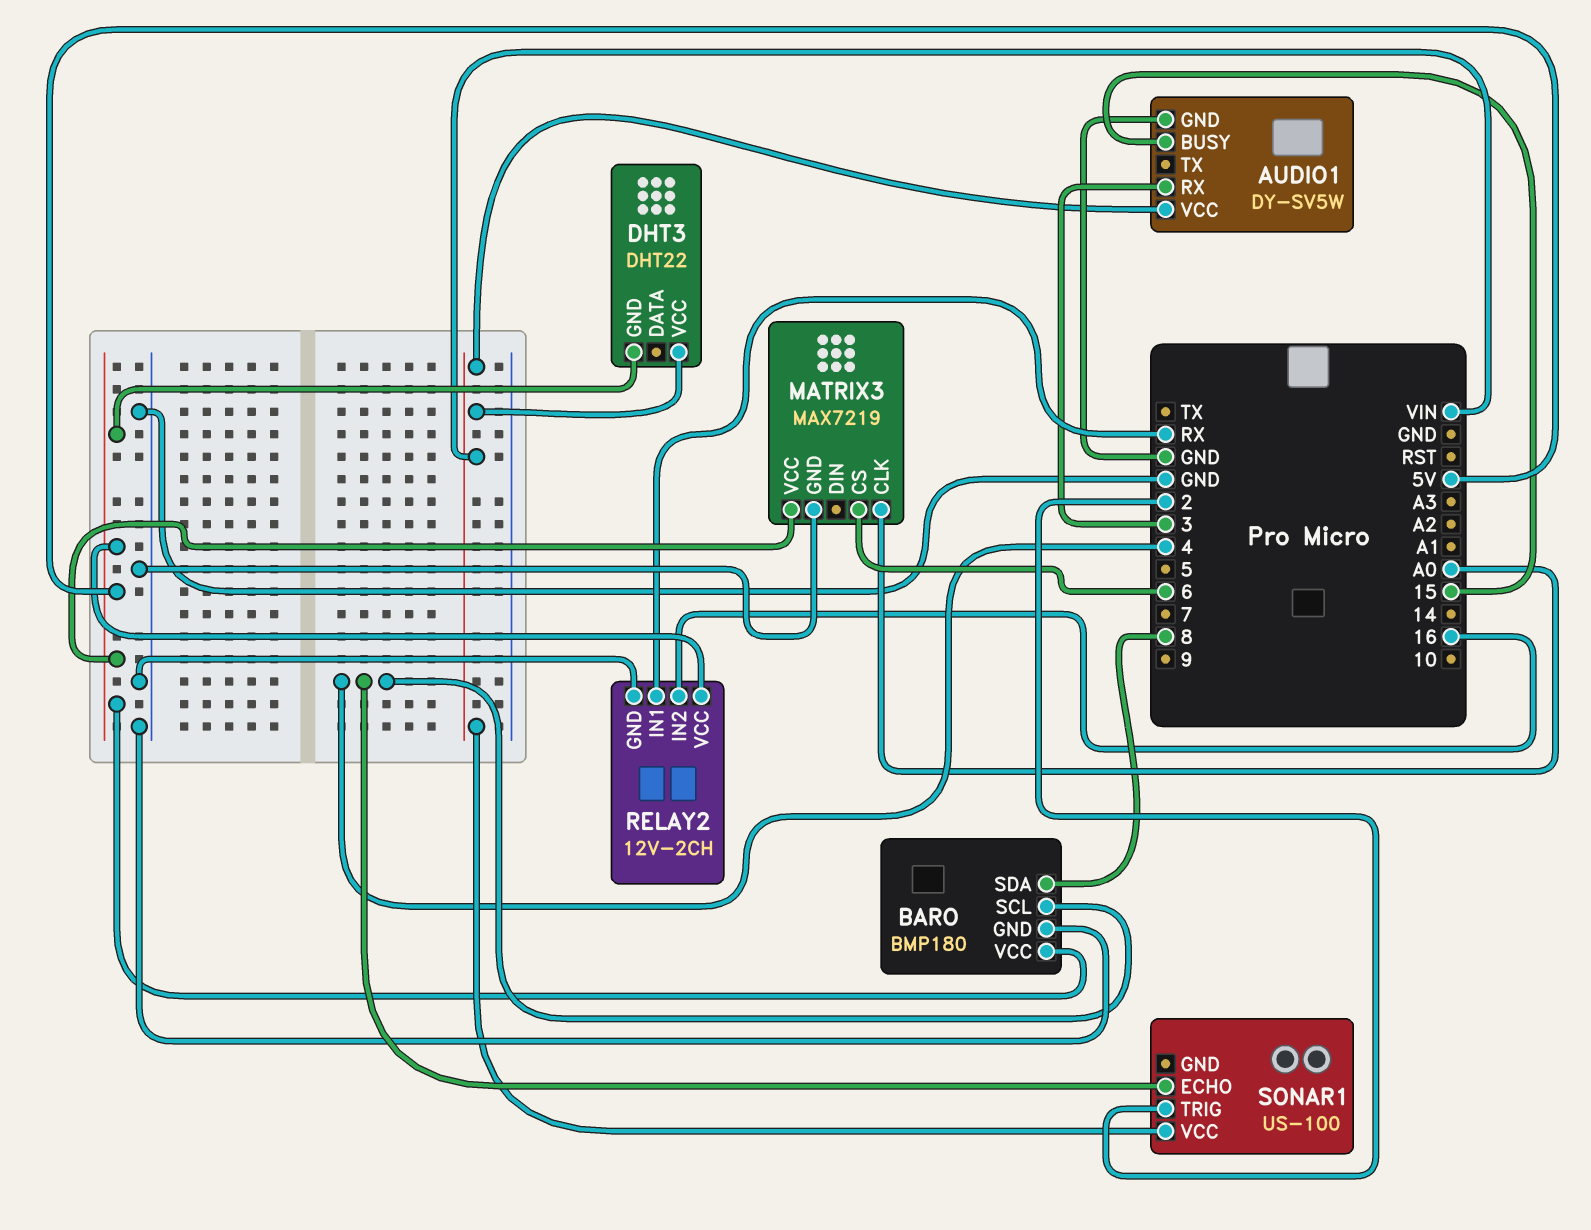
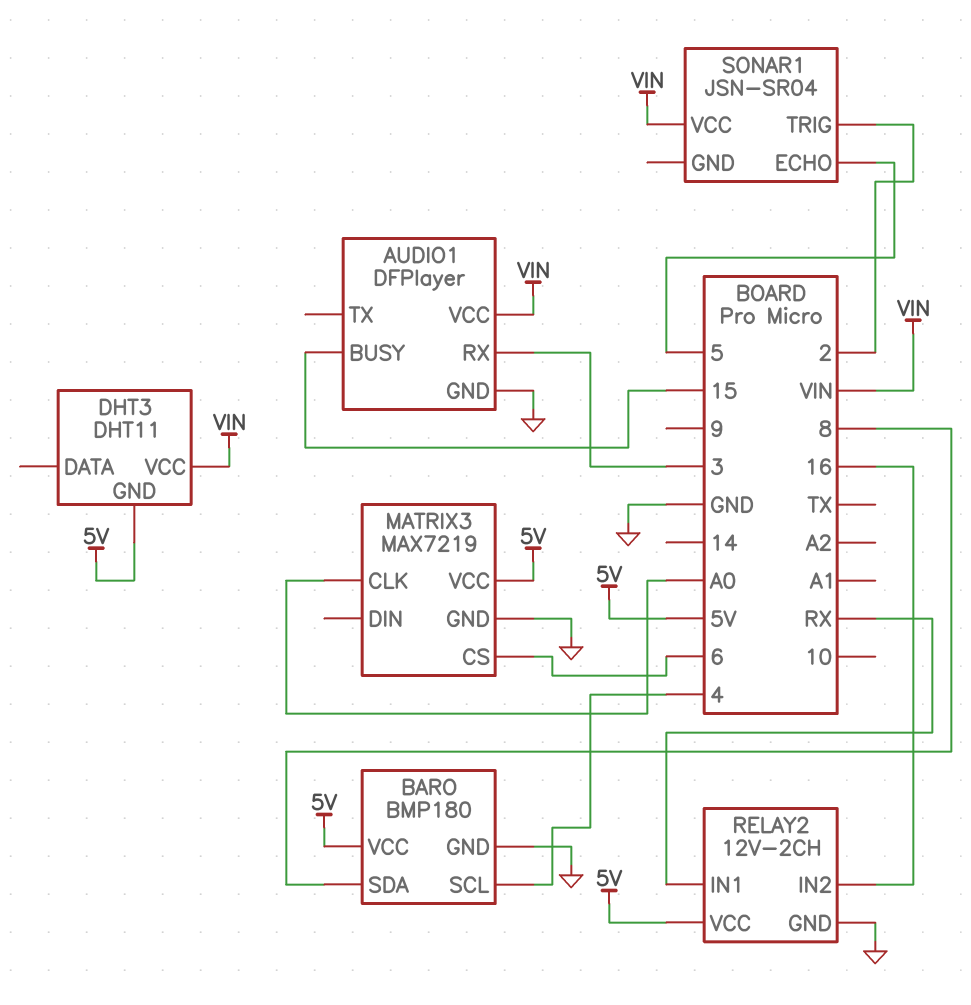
AUDIO1: DY-SV5W -> DFPlayer
DHT3: DHT22 -> DHT11
SONAR1: US-100 -> JSN-SR04
SONAR1 pin ECHO: 4 -> 5

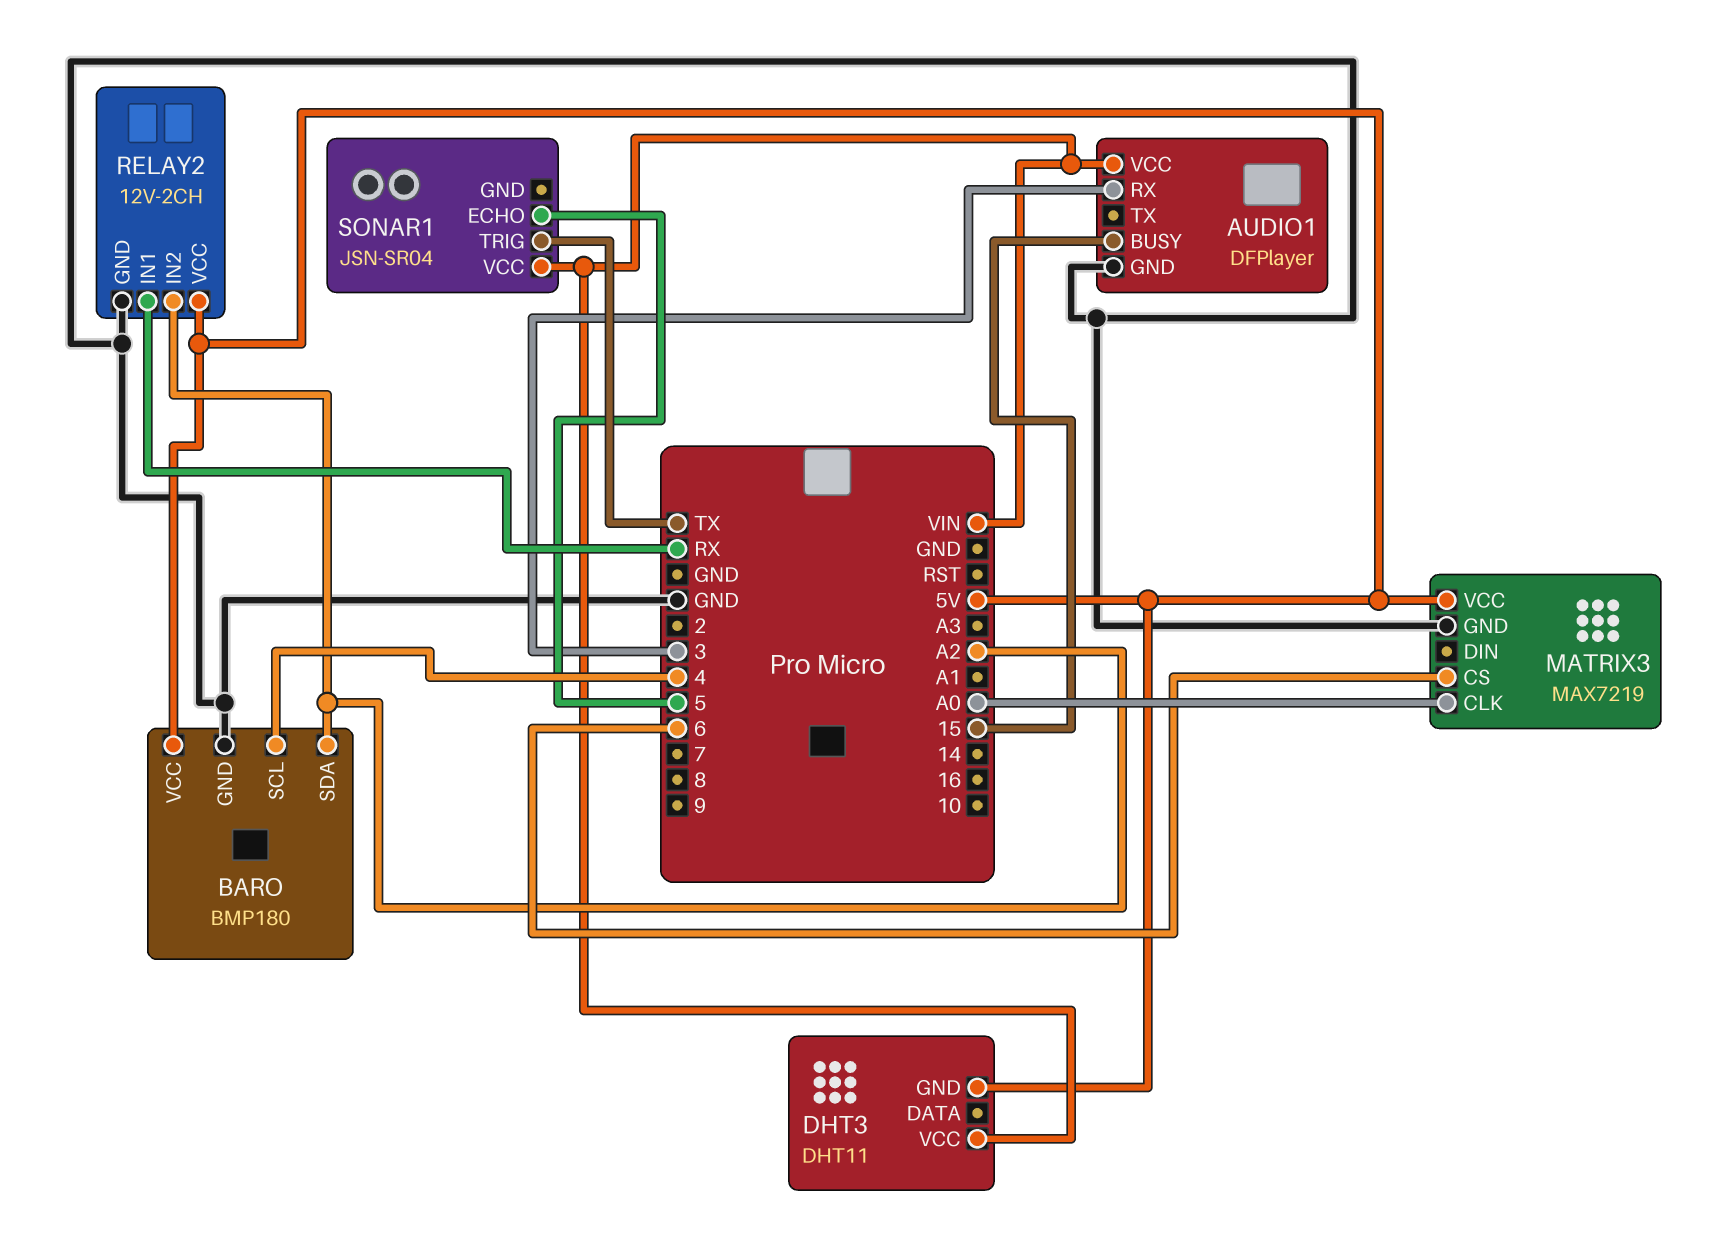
BARO pin SDA: 8 -> A2
RELAY2 pin IN2: 16 -> A2
SONAR1 pin TRIG: 2 -> TX

